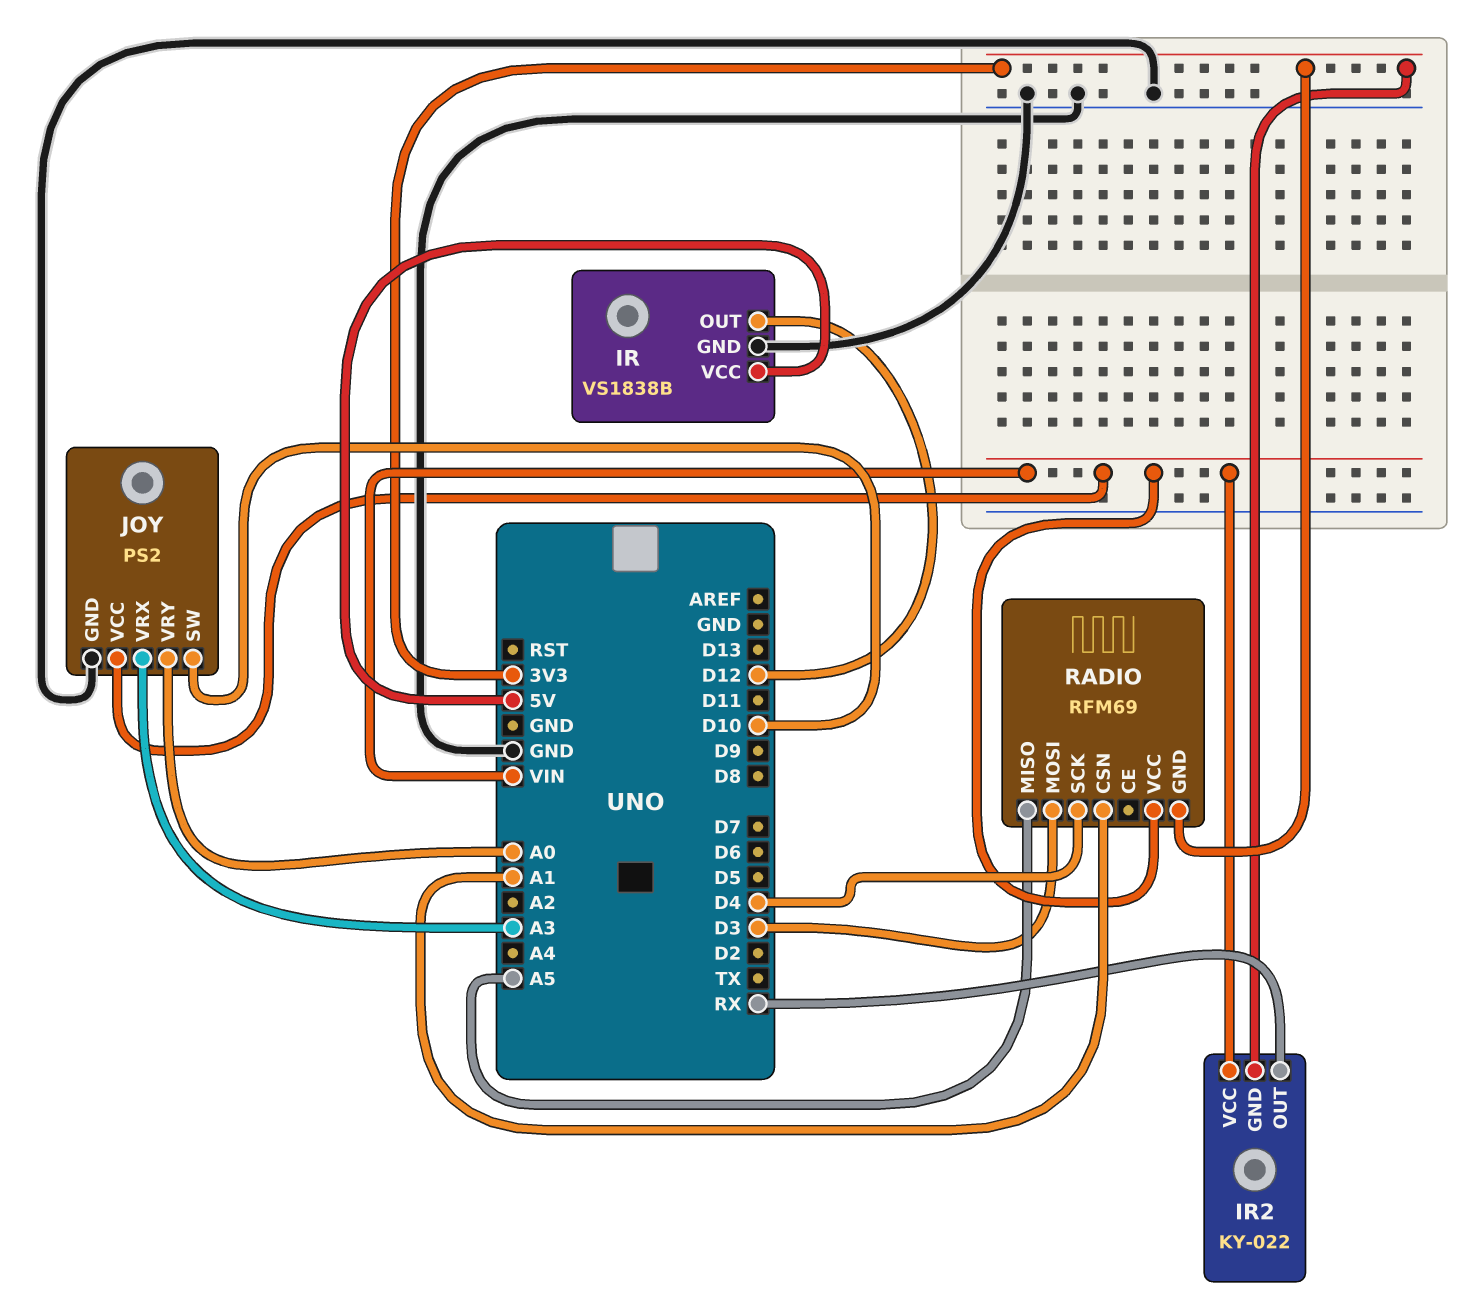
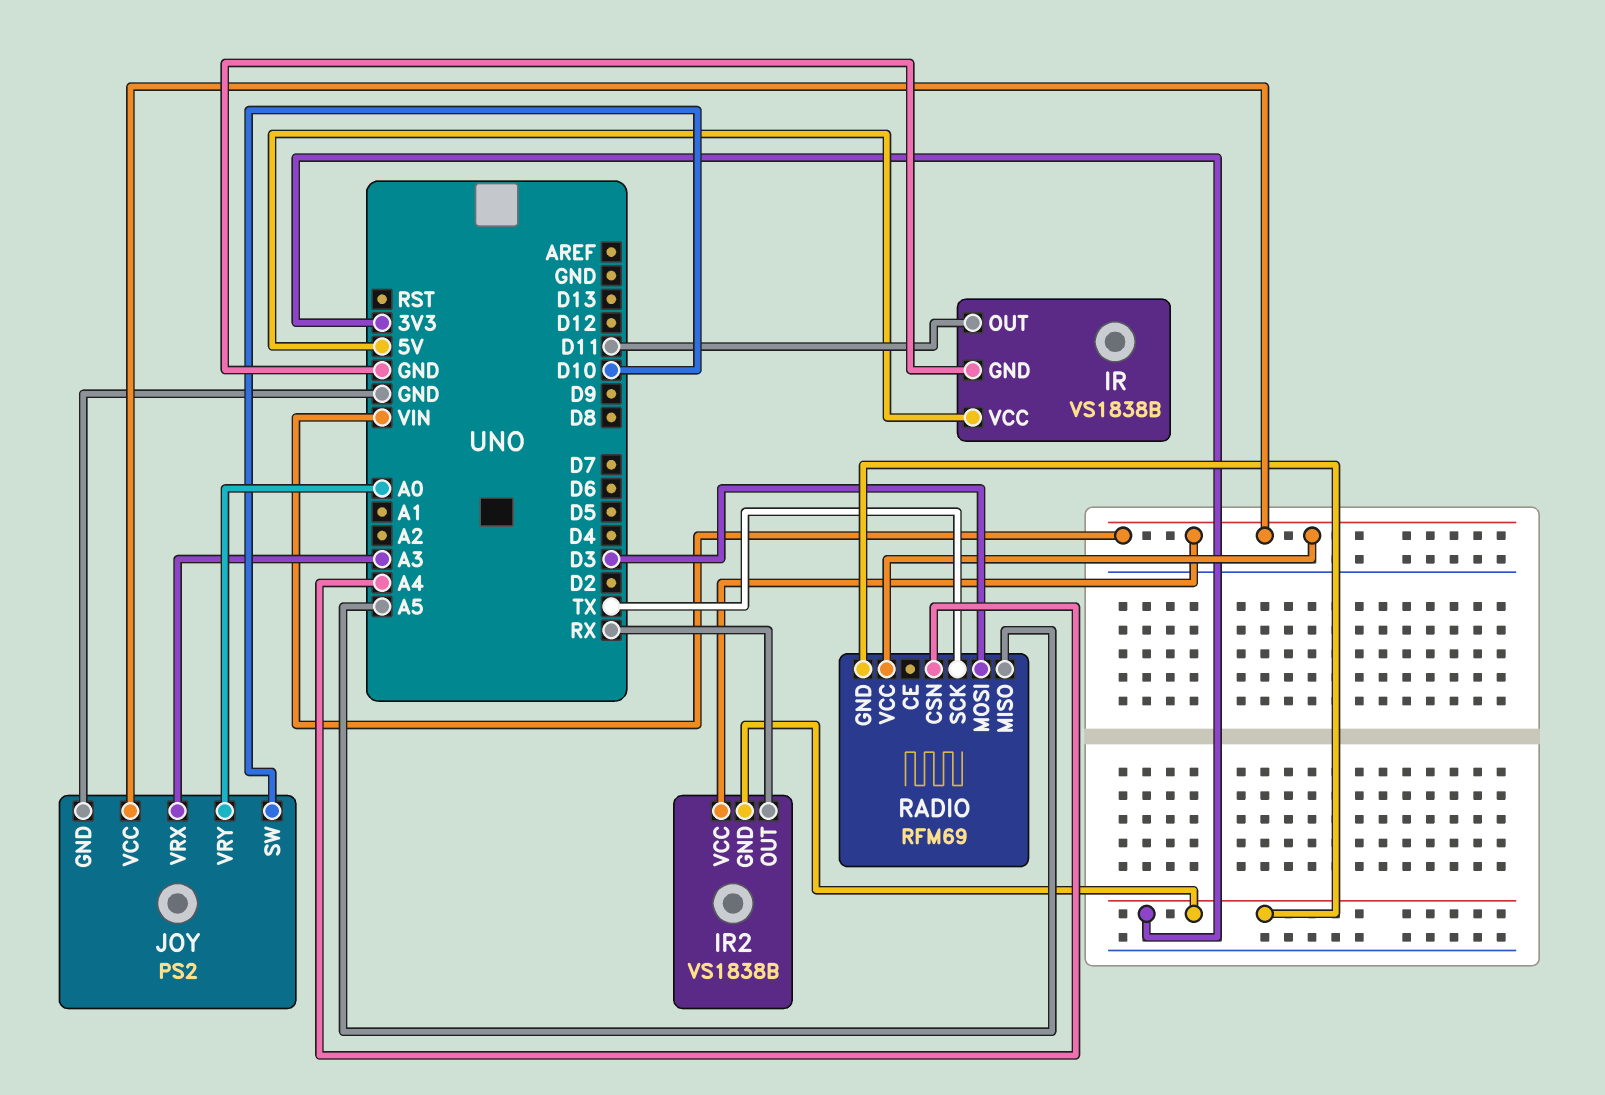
IR pin OUT: D12 -> D11
IR2: KY-022 -> VS1838B
RADIO pin CSN: A1 -> A4
RADIO pin SCK: D4 -> TX

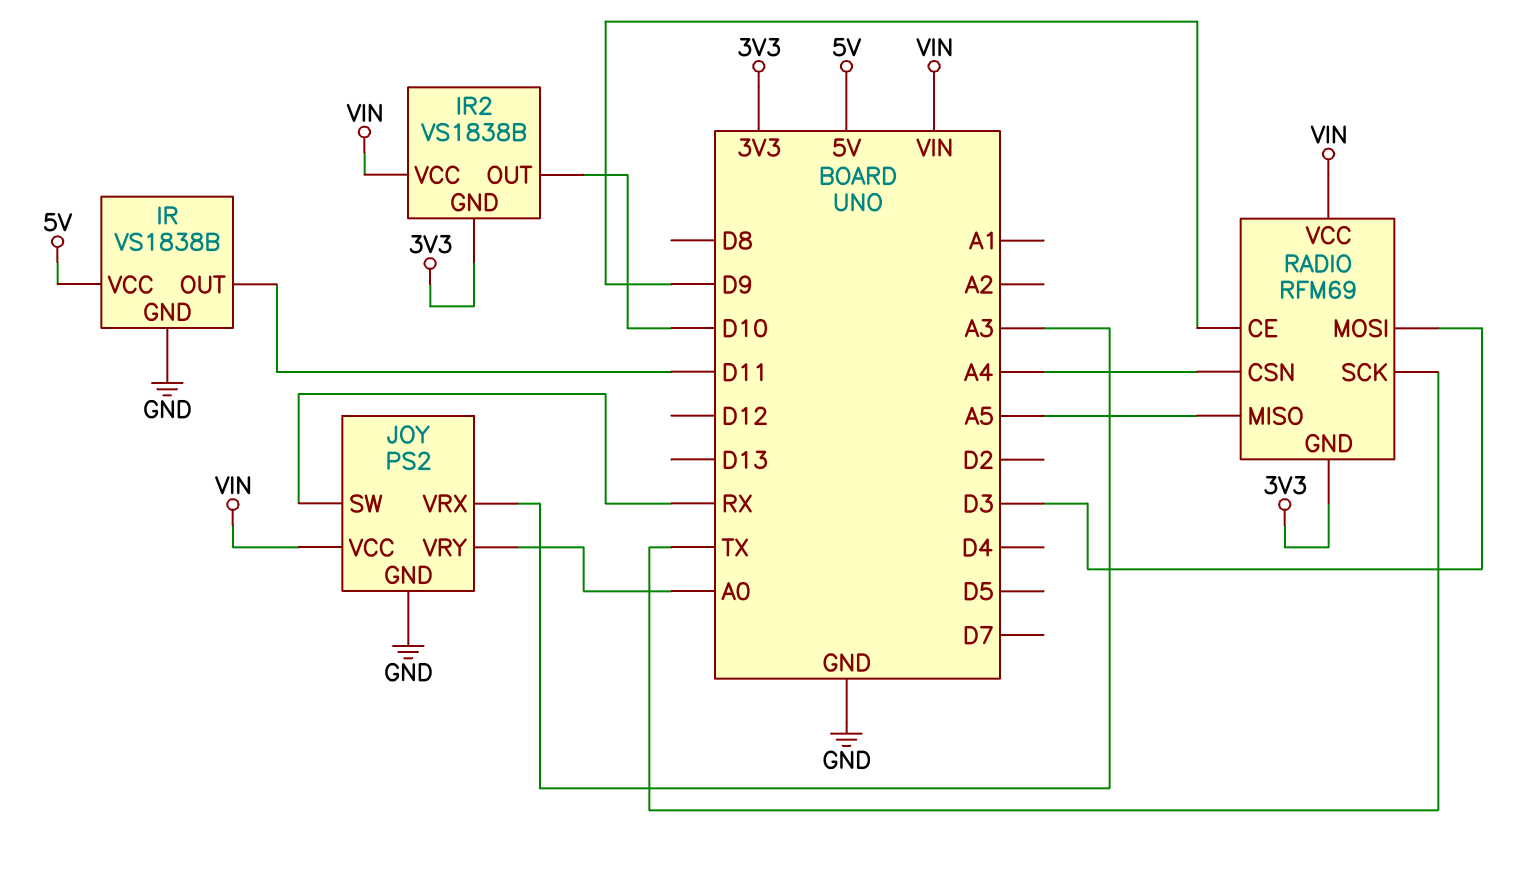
IR2 pin OUT: RX -> D10
JOY pin SW: D10 -> RX
RADIO pin CE: none -> D9

